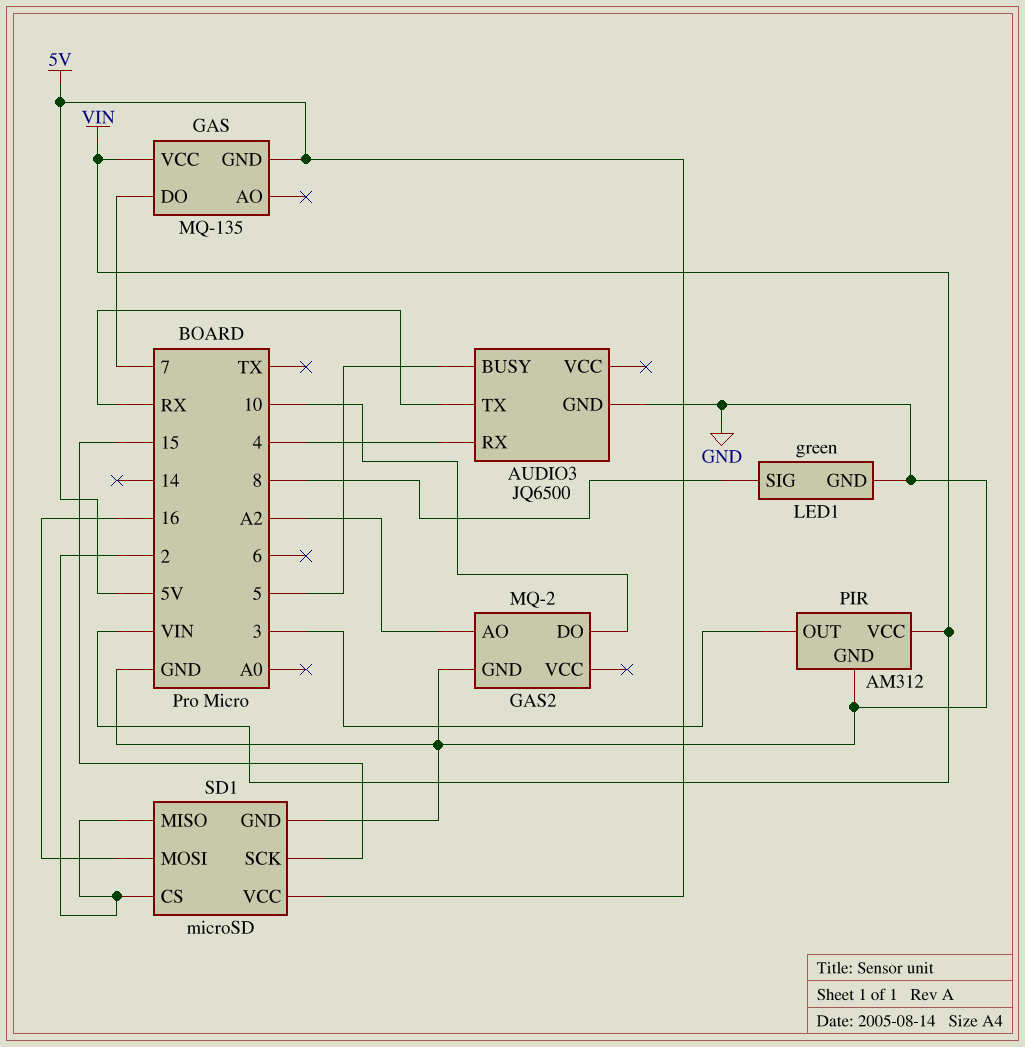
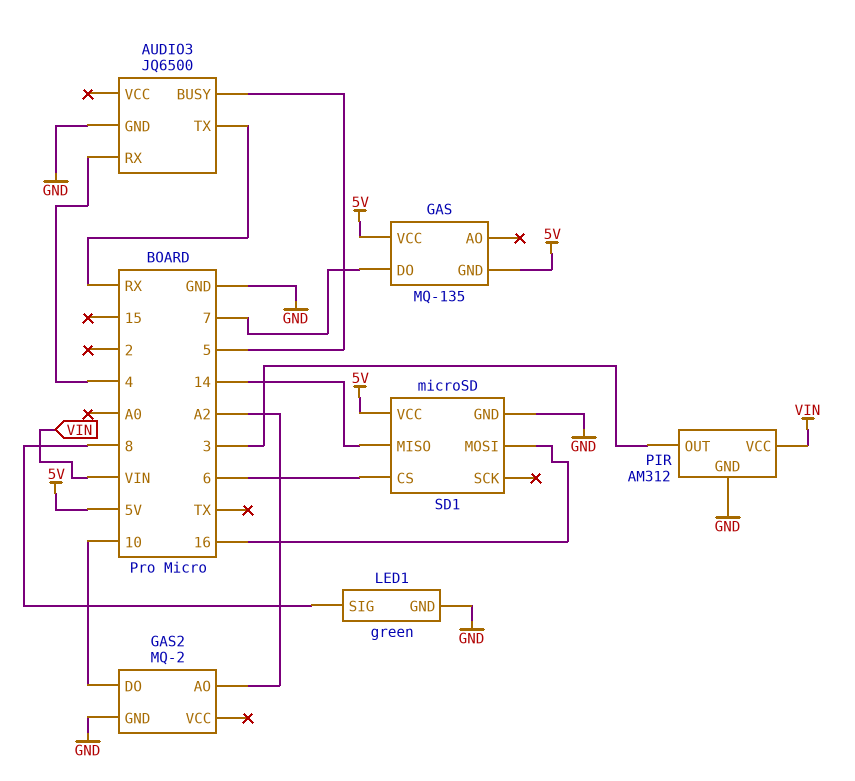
GAS pin VCC: VIN -> 5V
SD1 pin CS: 2 -> 6
SD1 pin MISO: 2 -> 14
SD1 pin SCK: 15 -> none

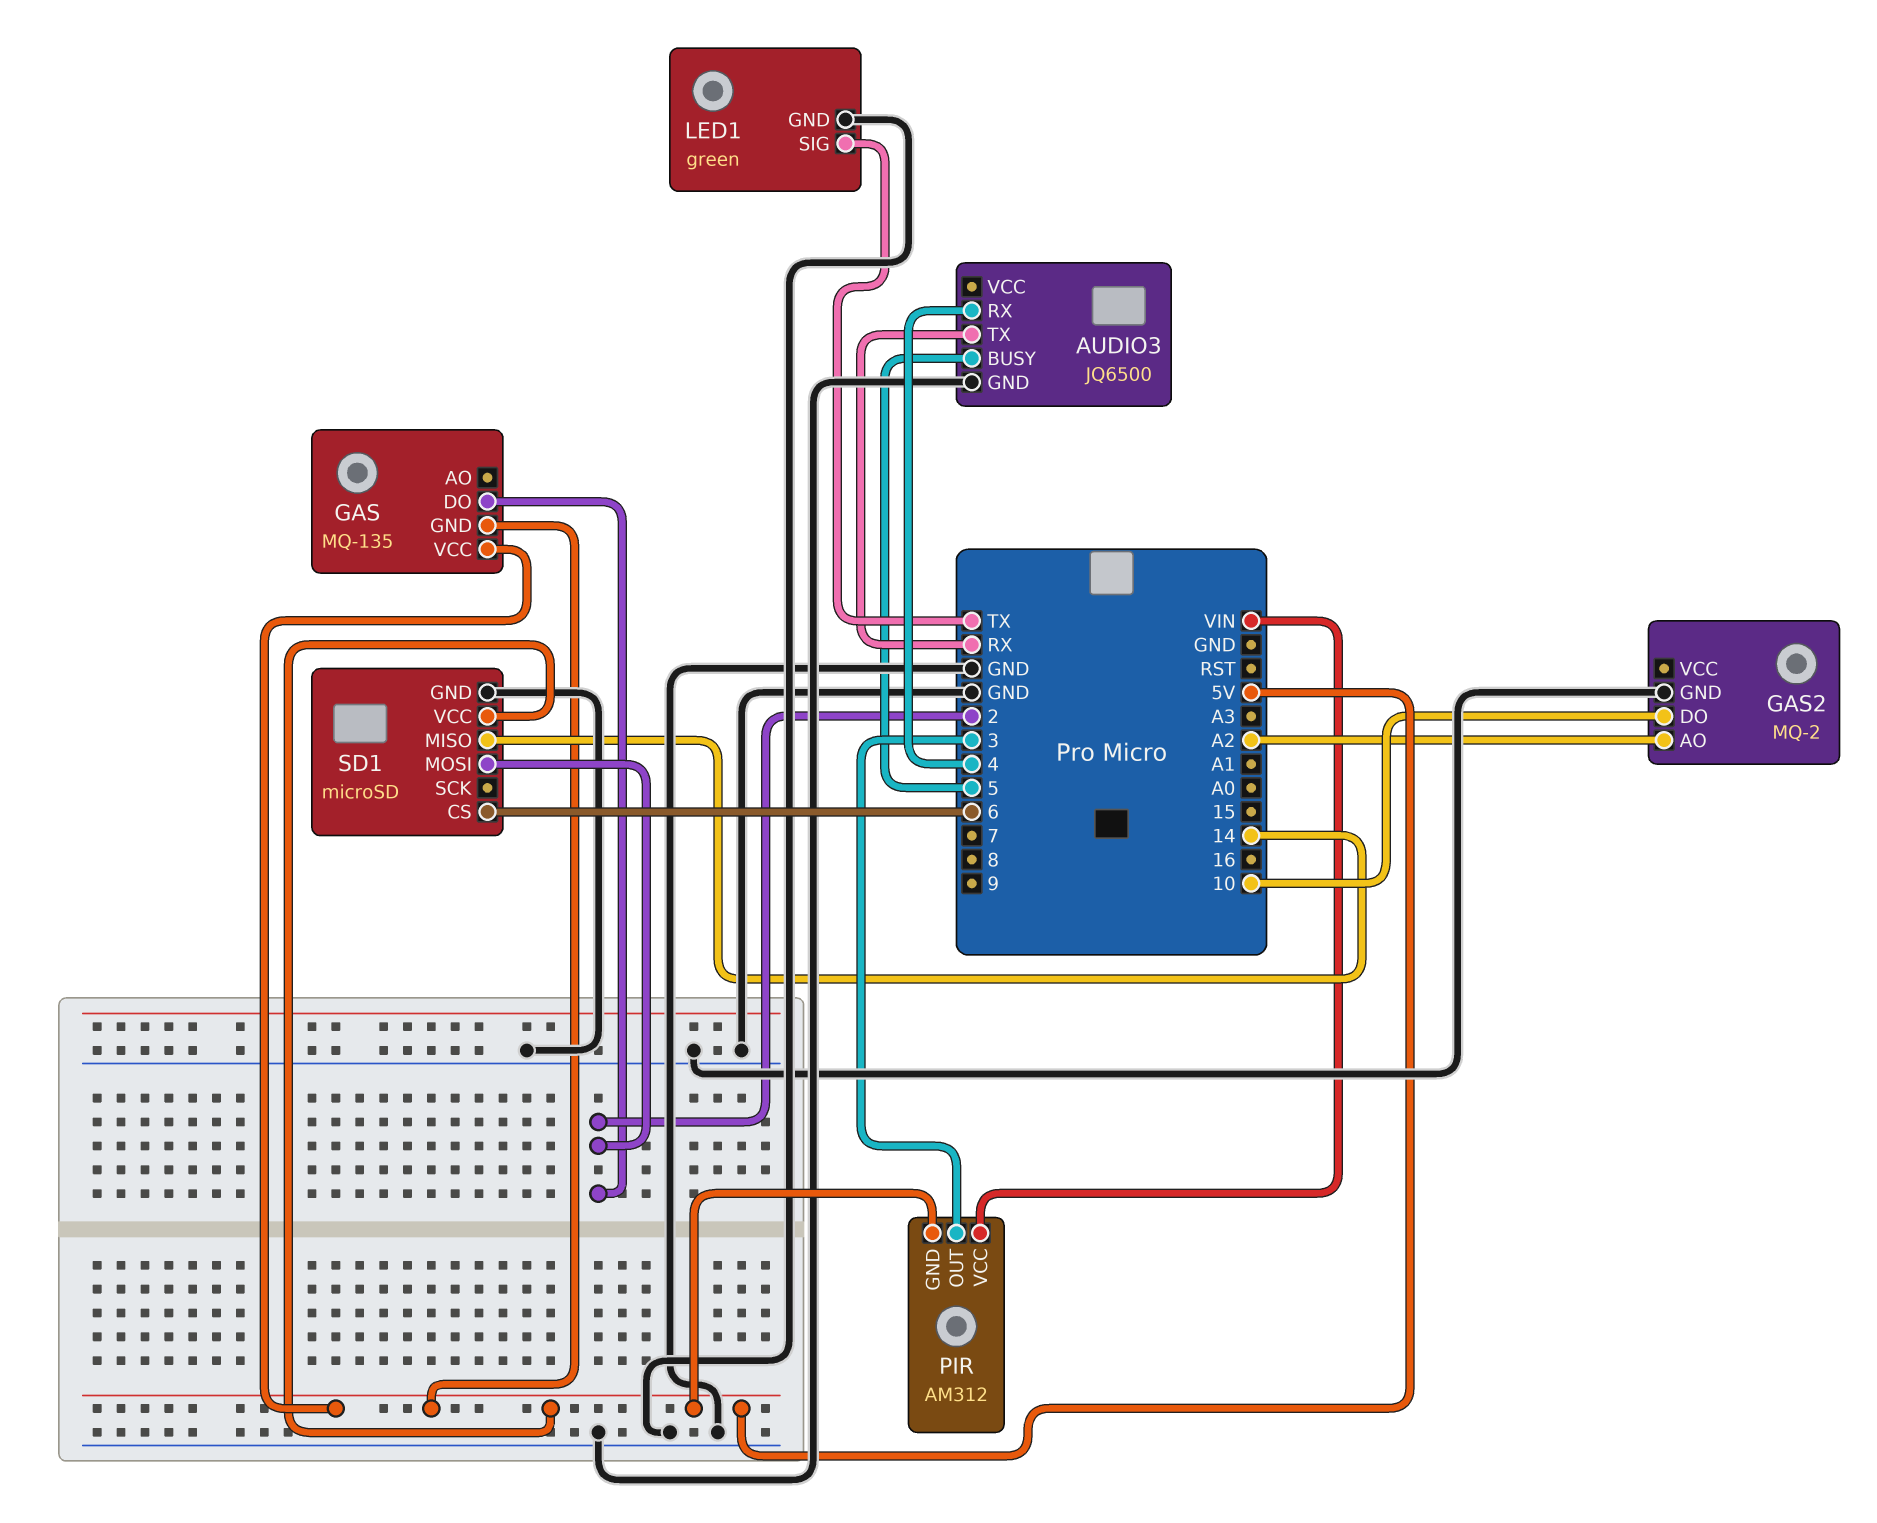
GAS pin DO: 7 -> 2
LED1 pin SIG: 8 -> TX
PIR pin GND: GND -> 5V
SD1 pin MOSI: 16 -> 2

